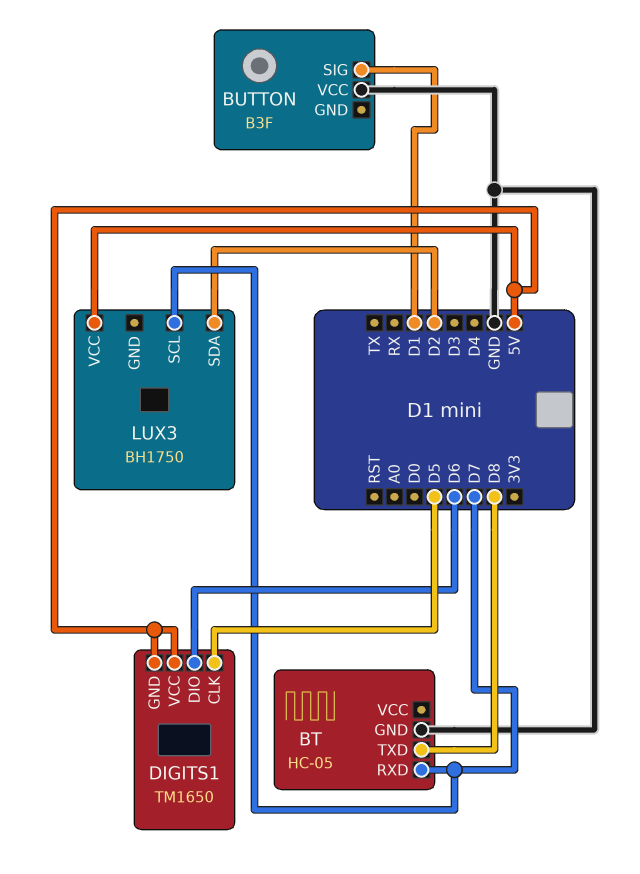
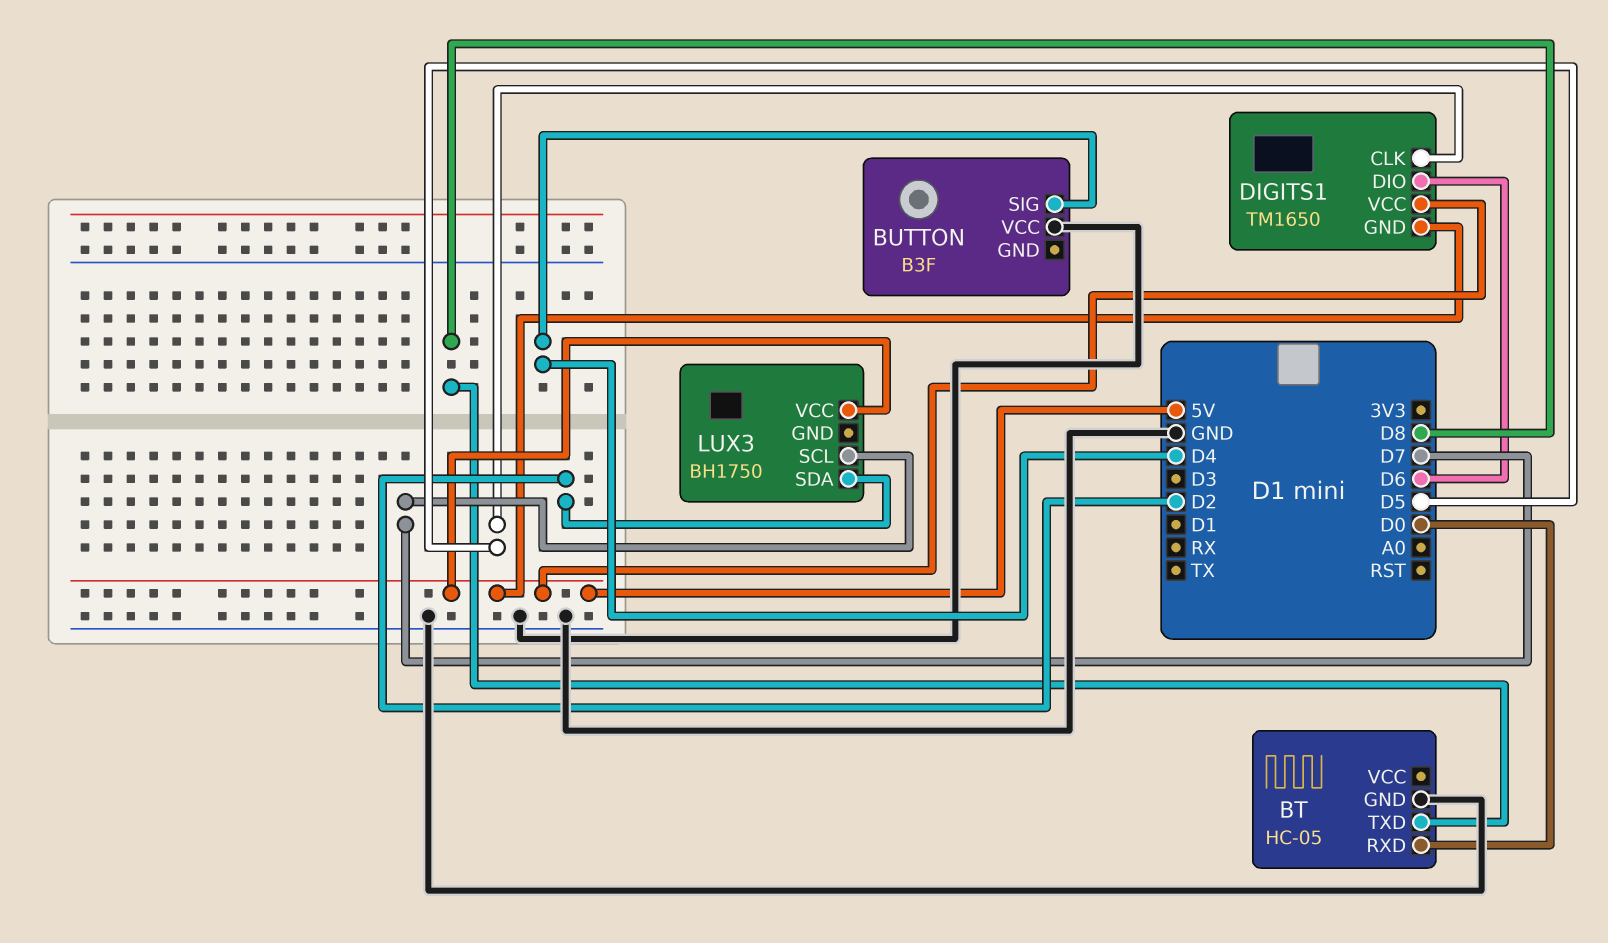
BT pin RXD: D7 -> D0
BUTTON pin SIG: D1 -> D4

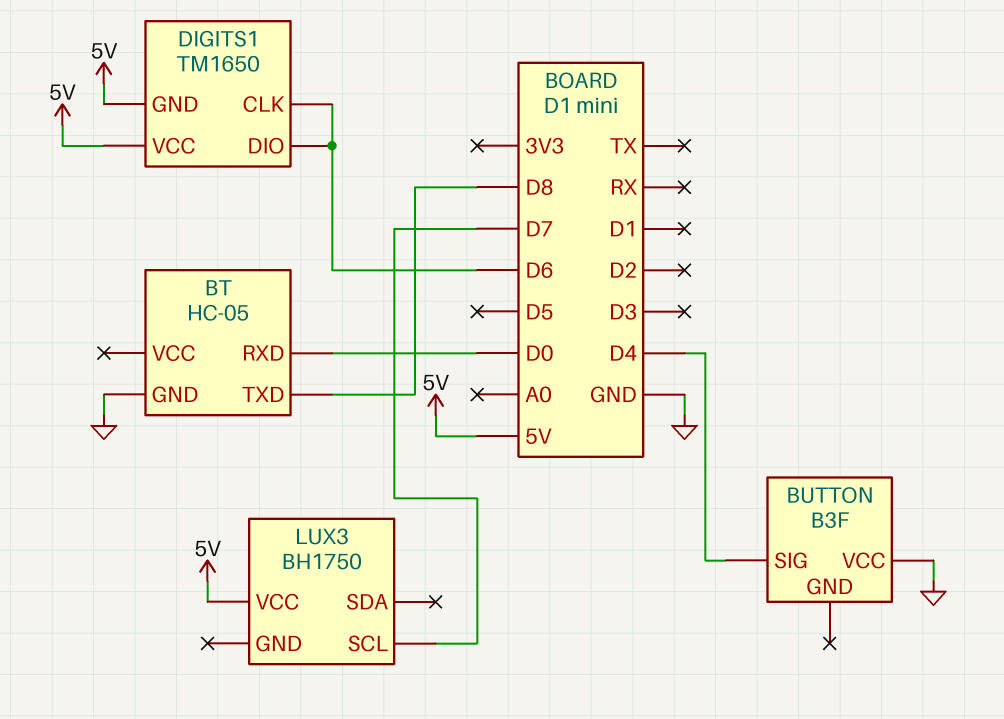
DIGITS1 pin CLK: D5 -> D6
LUX3 pin SDA: D2 -> none

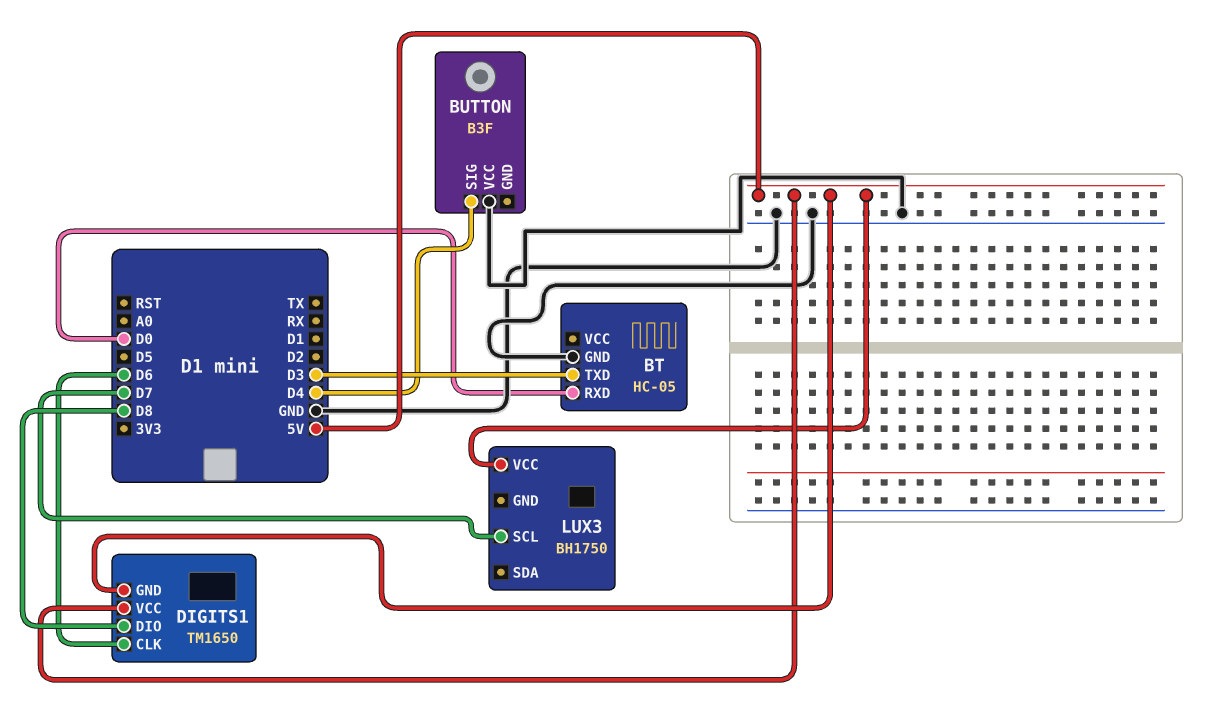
BT pin TXD: D8 -> D3
DIGITS1 pin DIO: D6 -> D8

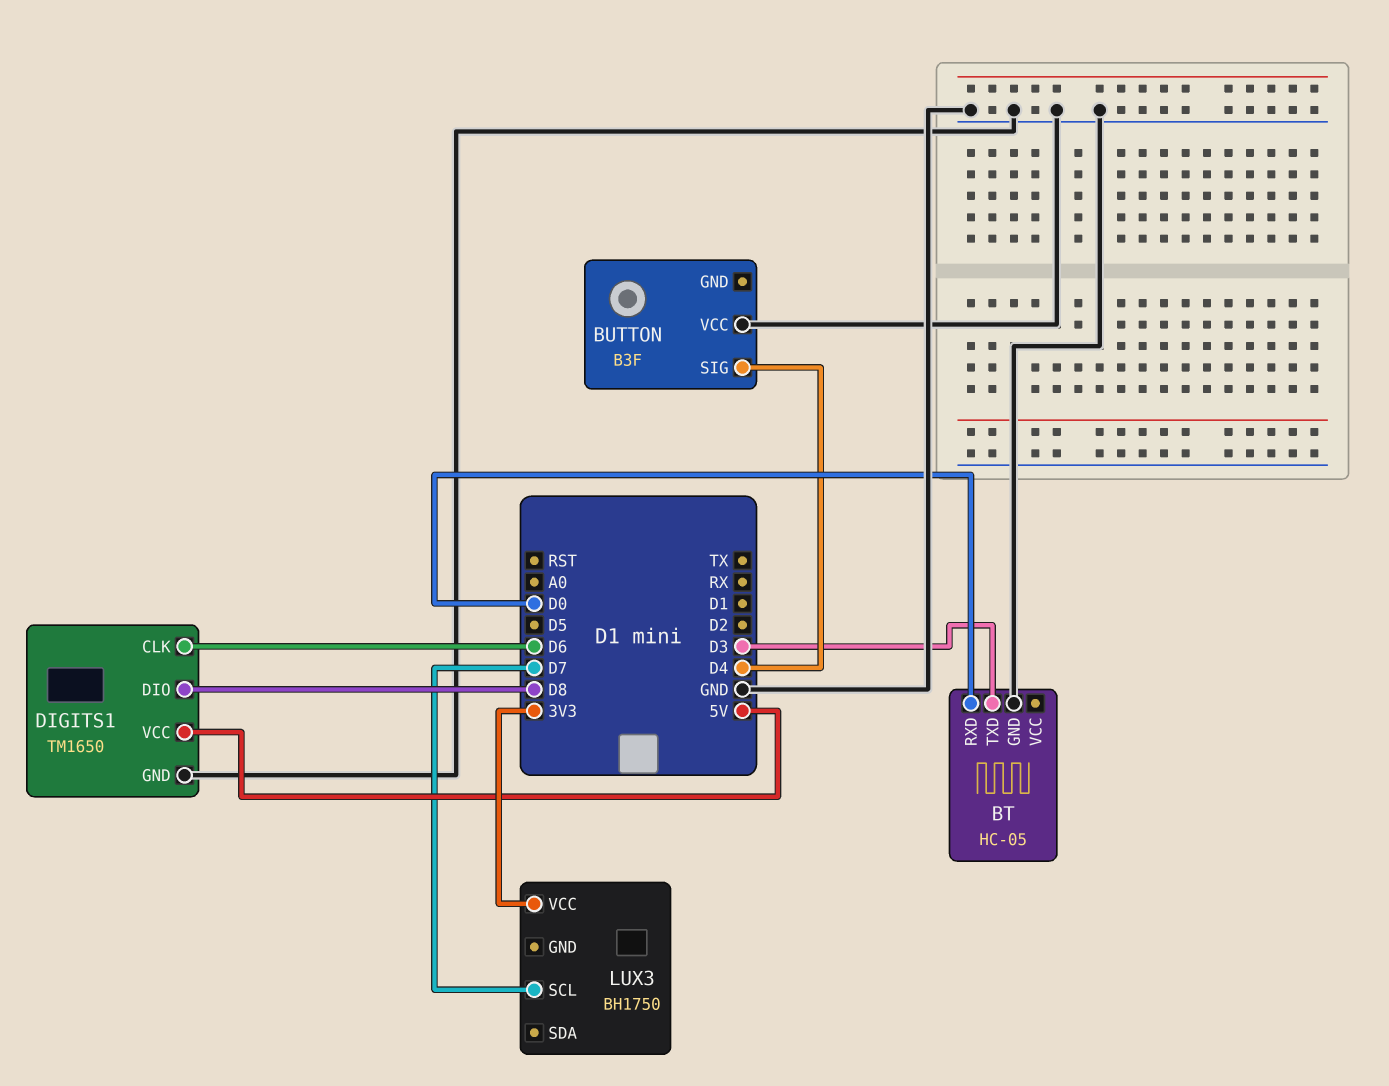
DIGITS1 pin GND: 5V -> GND
LUX3 pin VCC: 5V -> 3V3

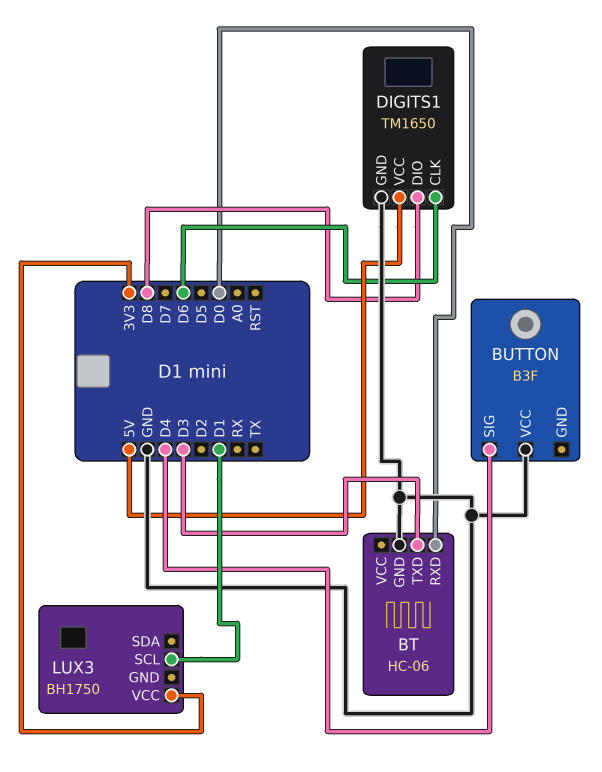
BT: HC-05 -> HC-06
LUX3 pin SCL: D7 -> D1

